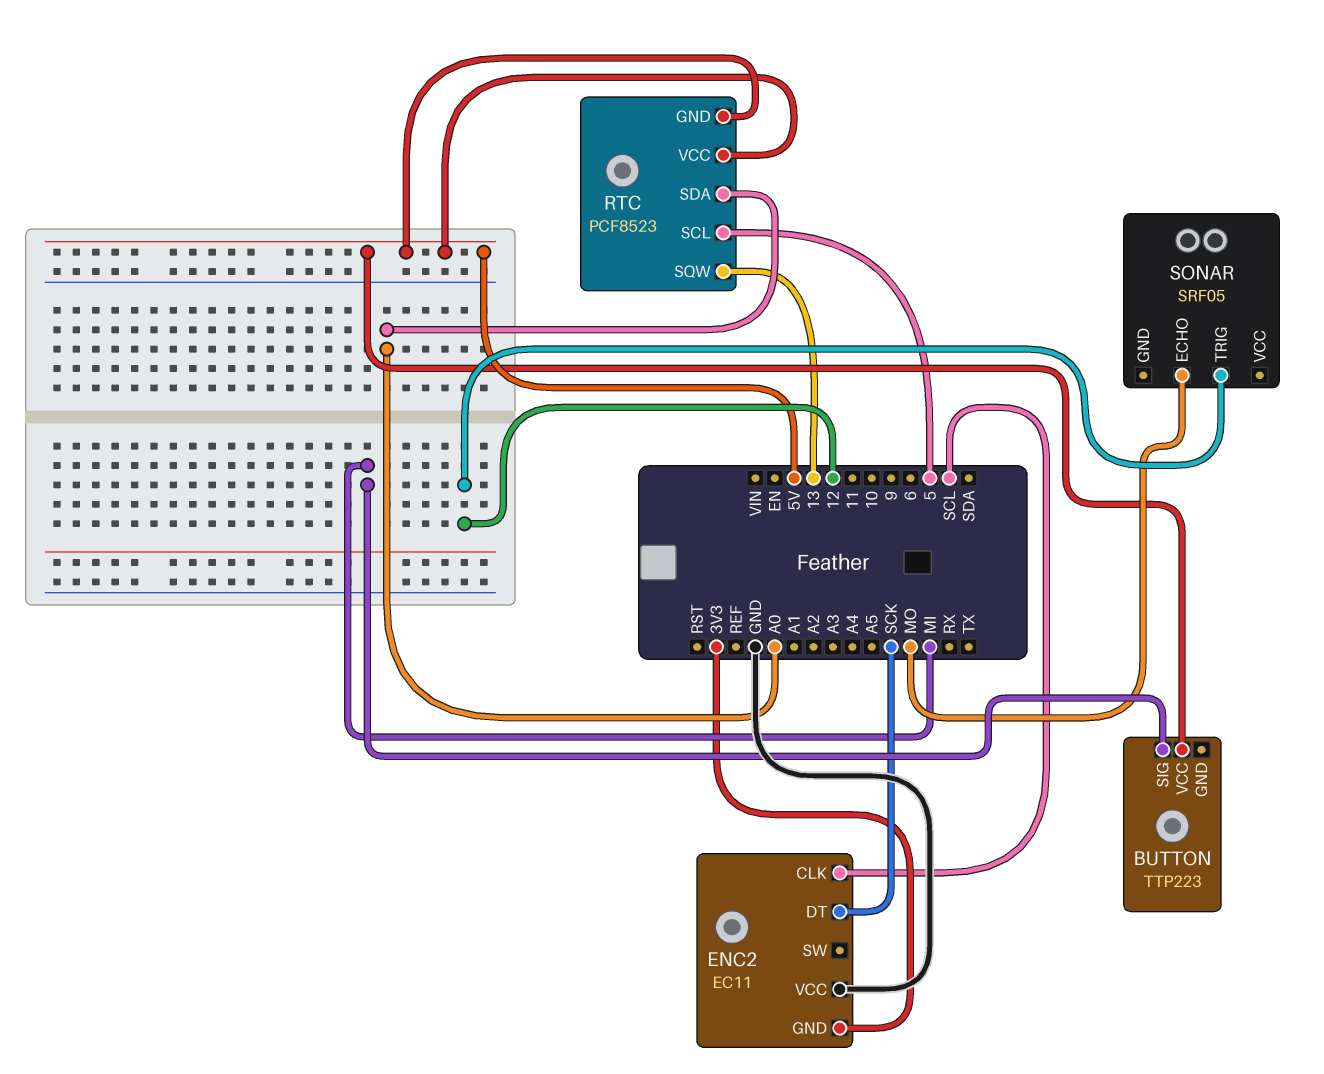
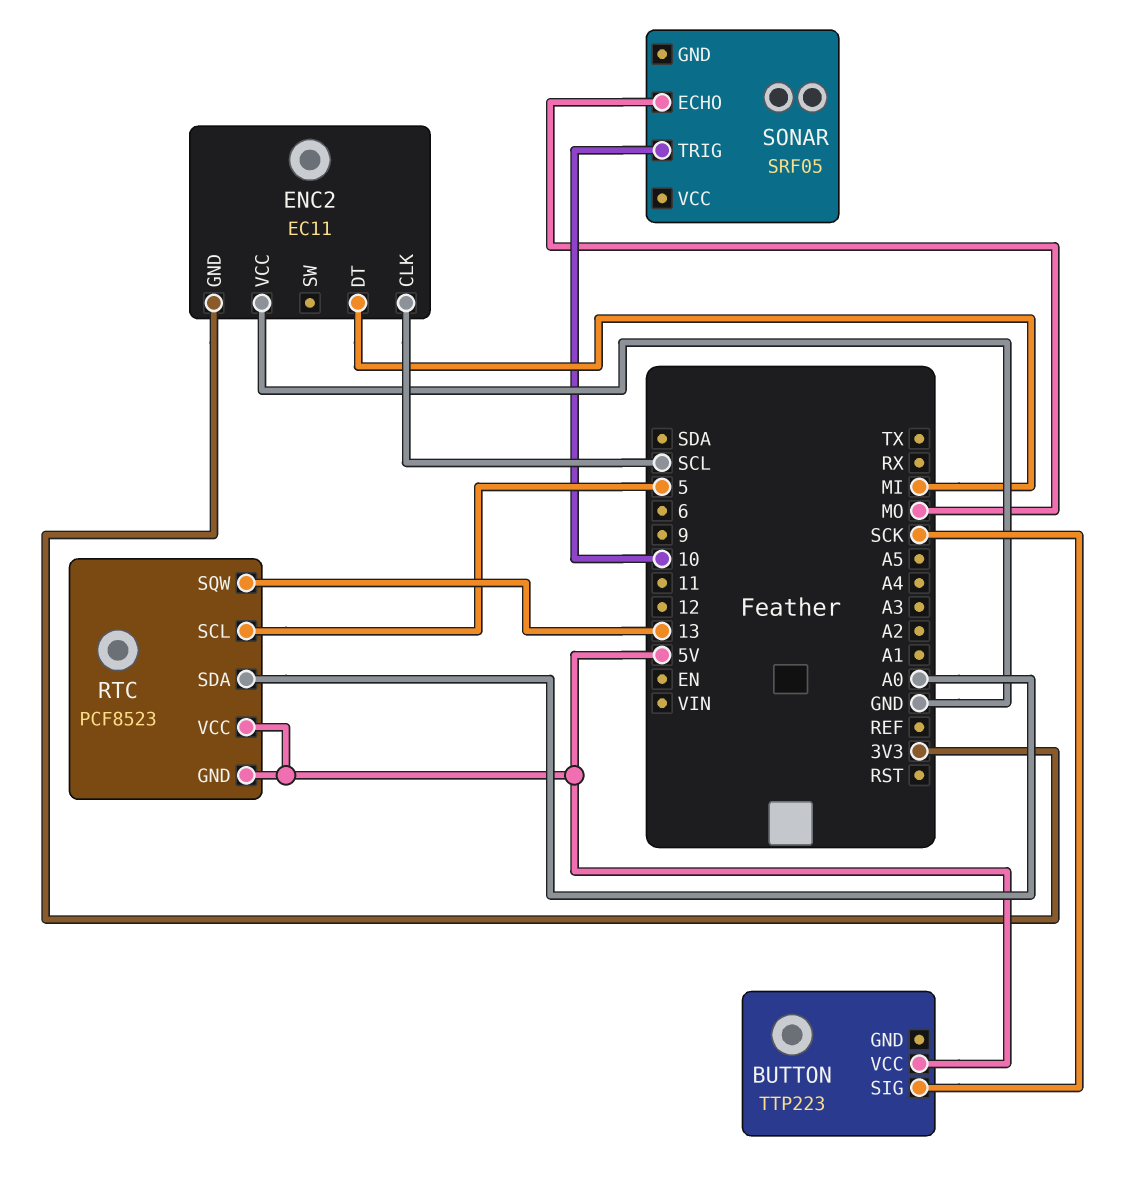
BUTTON pin SIG: MI -> SCK
ENC2 pin DT: SCK -> MI
SONAR pin TRIG: 12 -> 10

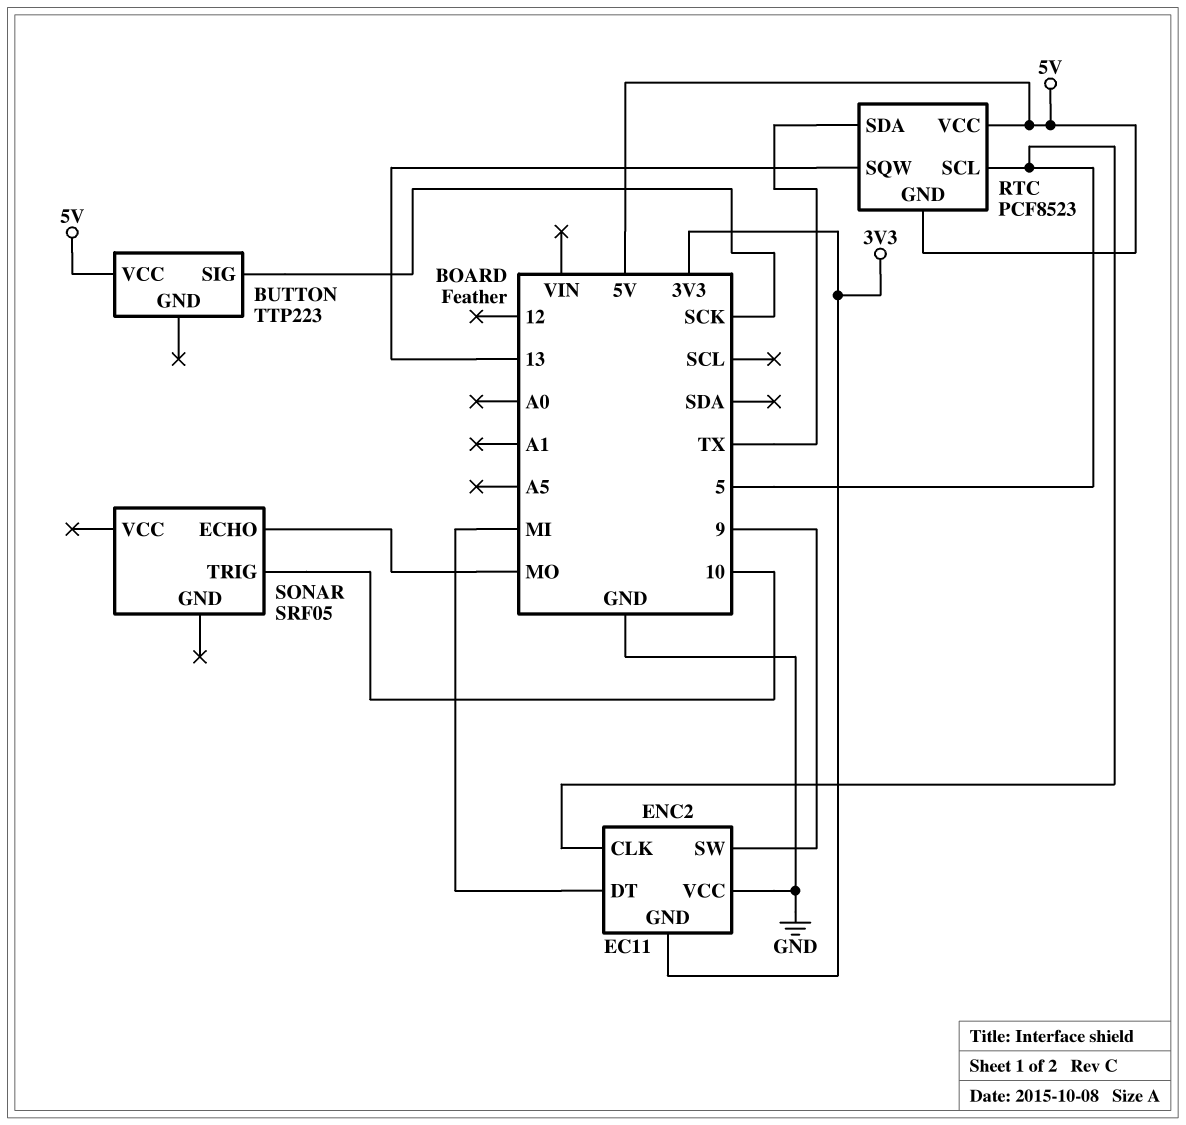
ENC2 pin CLK: SCL -> 5
ENC2 pin SW: none -> 9
RTC pin SDA: A0 -> TX

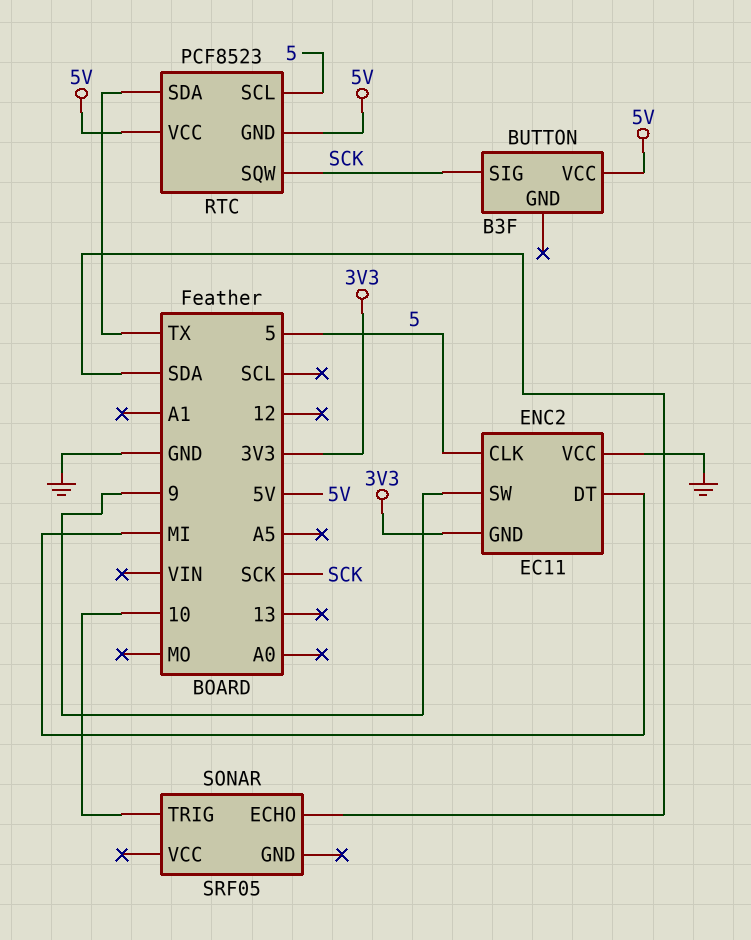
BUTTON: TTP223 -> B3F
RTC pin SQW: 13 -> SCK
SONAR pin ECHO: MO -> SDA

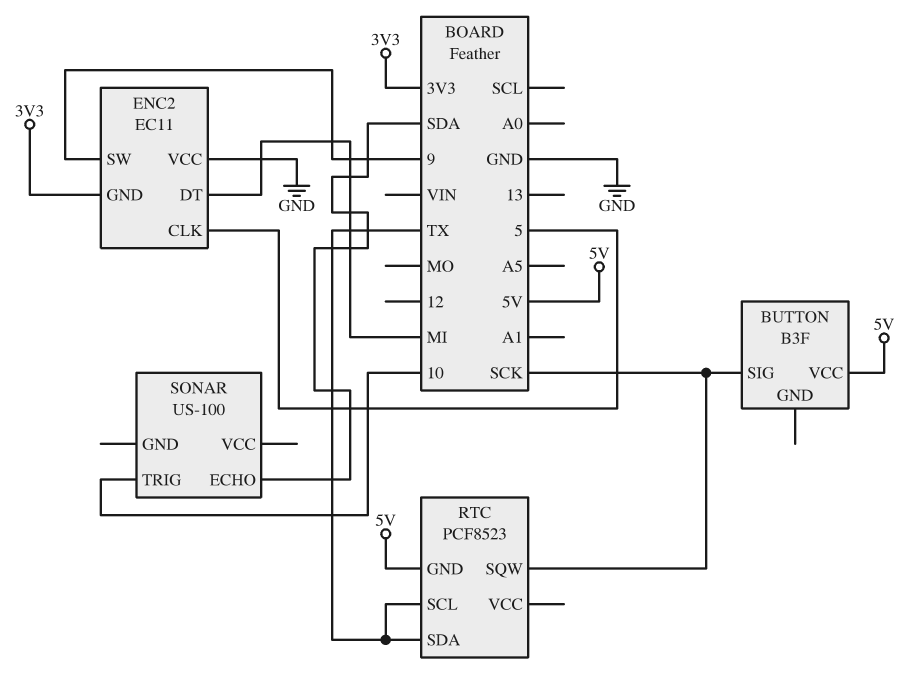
RTC pin SCL: 5 -> TX
RTC pin VCC: 5V -> none
SONAR: SRF05 -> US-100

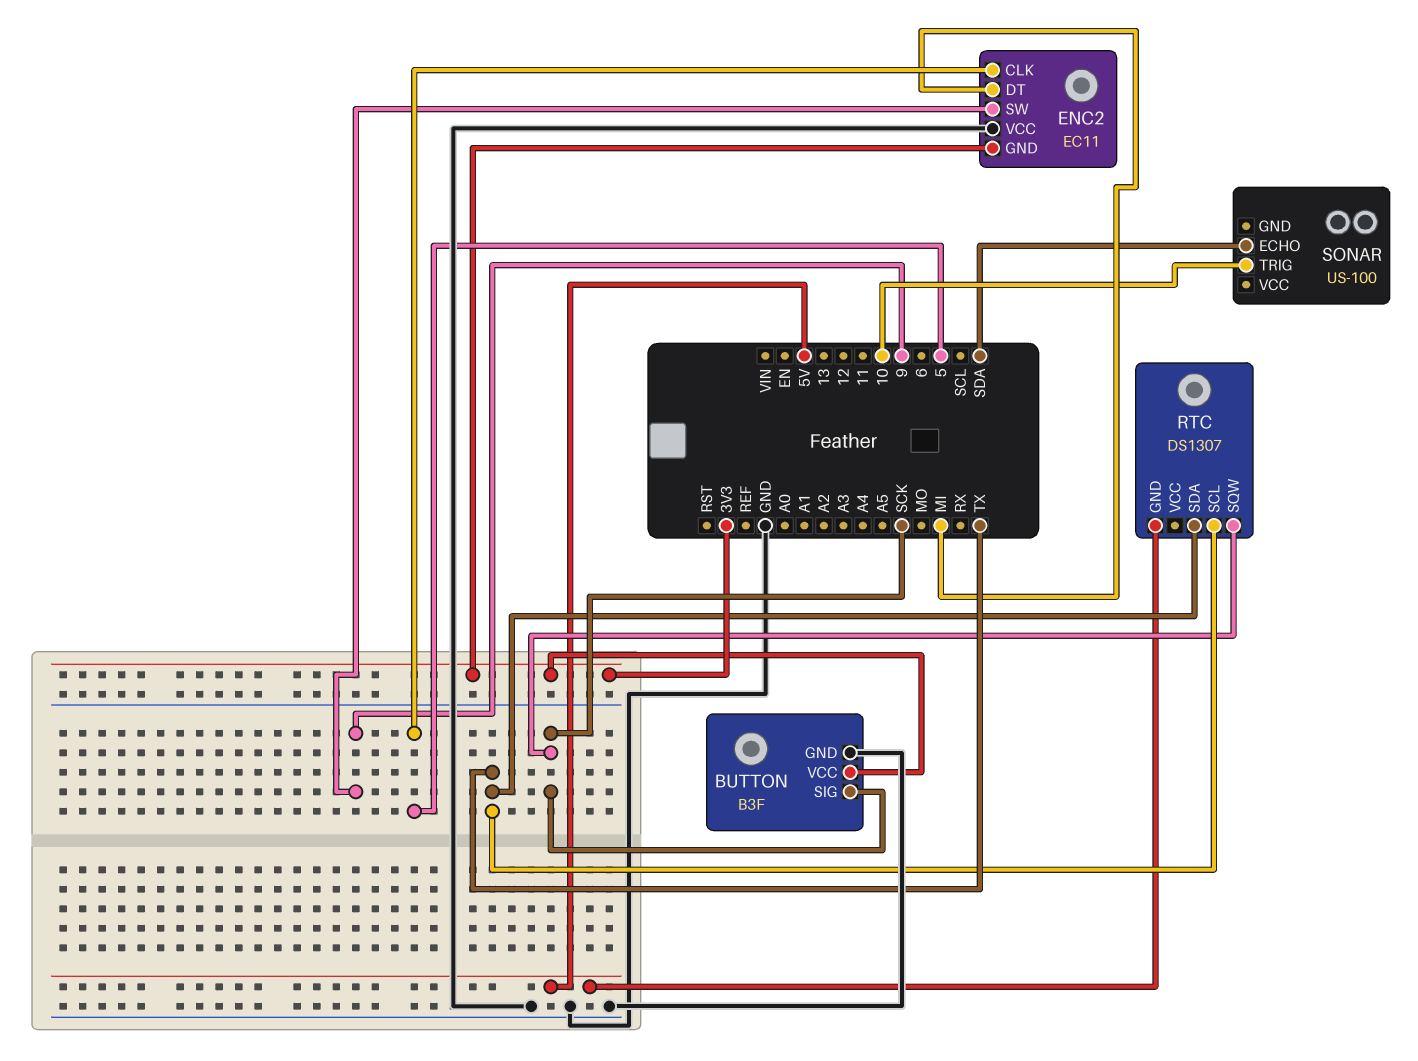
BUTTON pin GND: none -> GND
BUTTON pin VCC: 5V -> 3V3
RTC: PCF8523 -> DS1307

